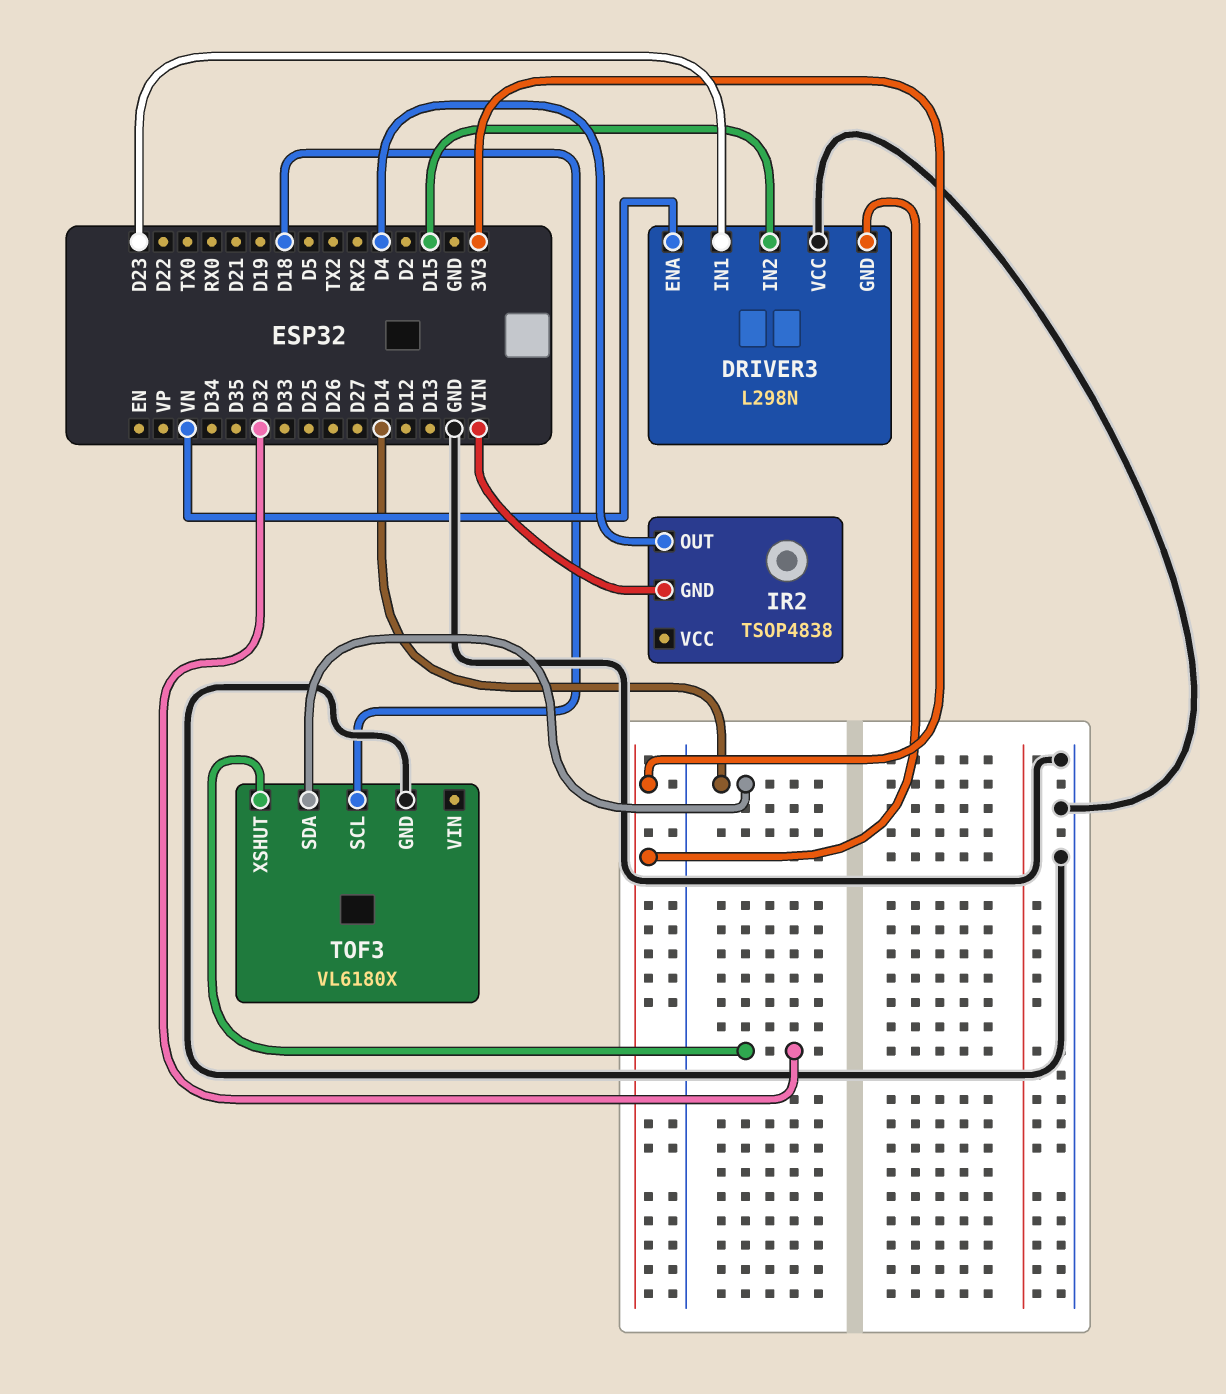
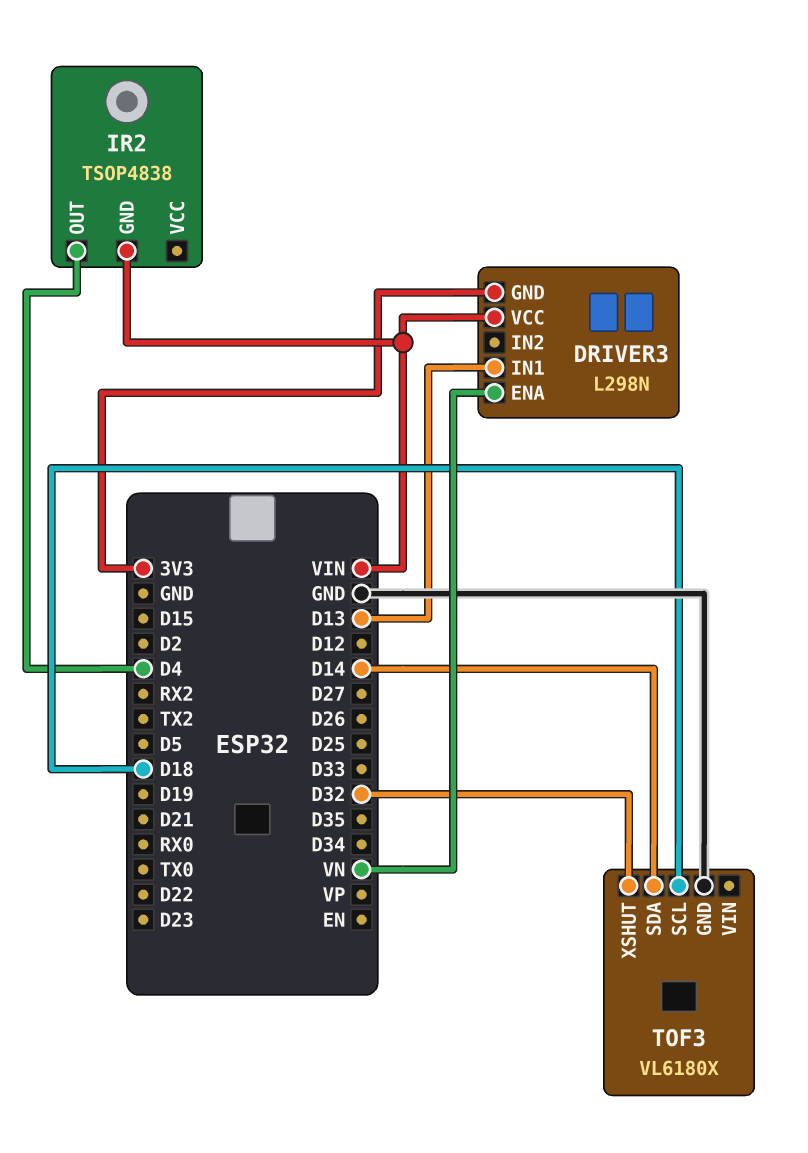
DRIVER3 pin IN1: D23 -> D13
DRIVER3 pin IN2: D15 -> none
DRIVER3 pin VCC: GND -> VIN

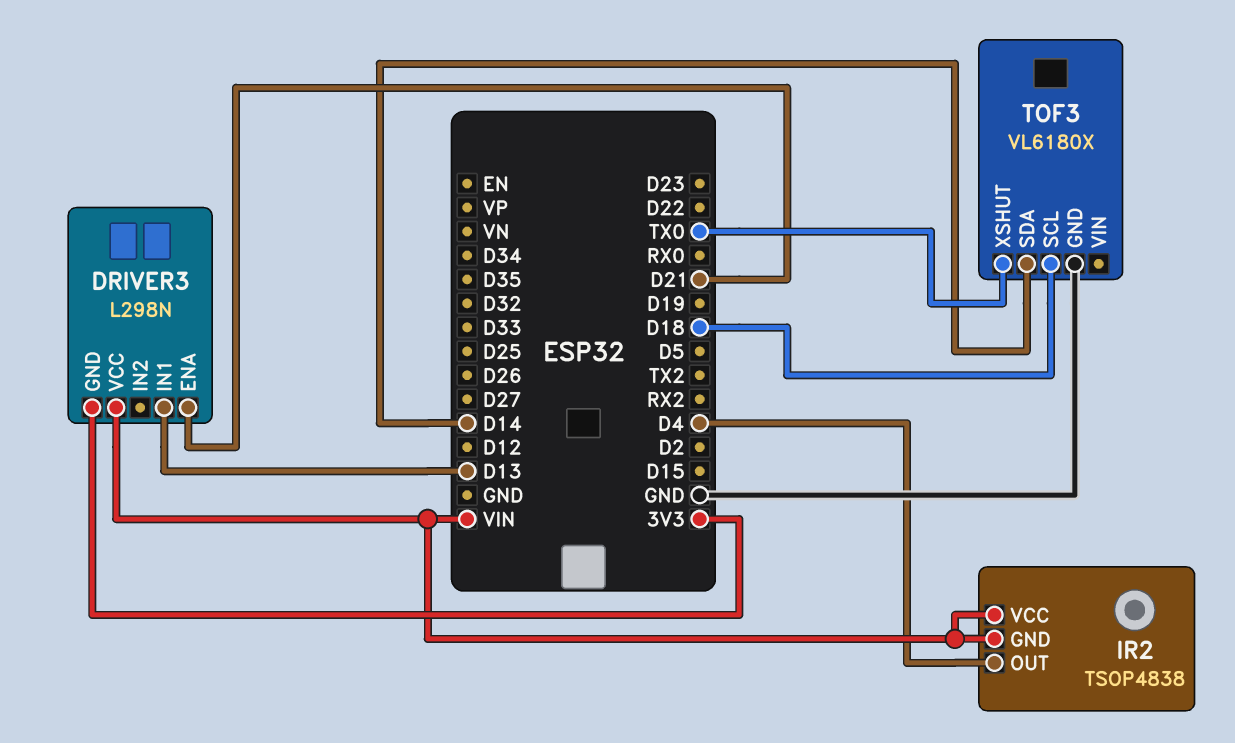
DRIVER3 pin ENA: VN -> D21
IR2 pin VCC: none -> VIN
TOF3 pin XSHUT: D32 -> TX0

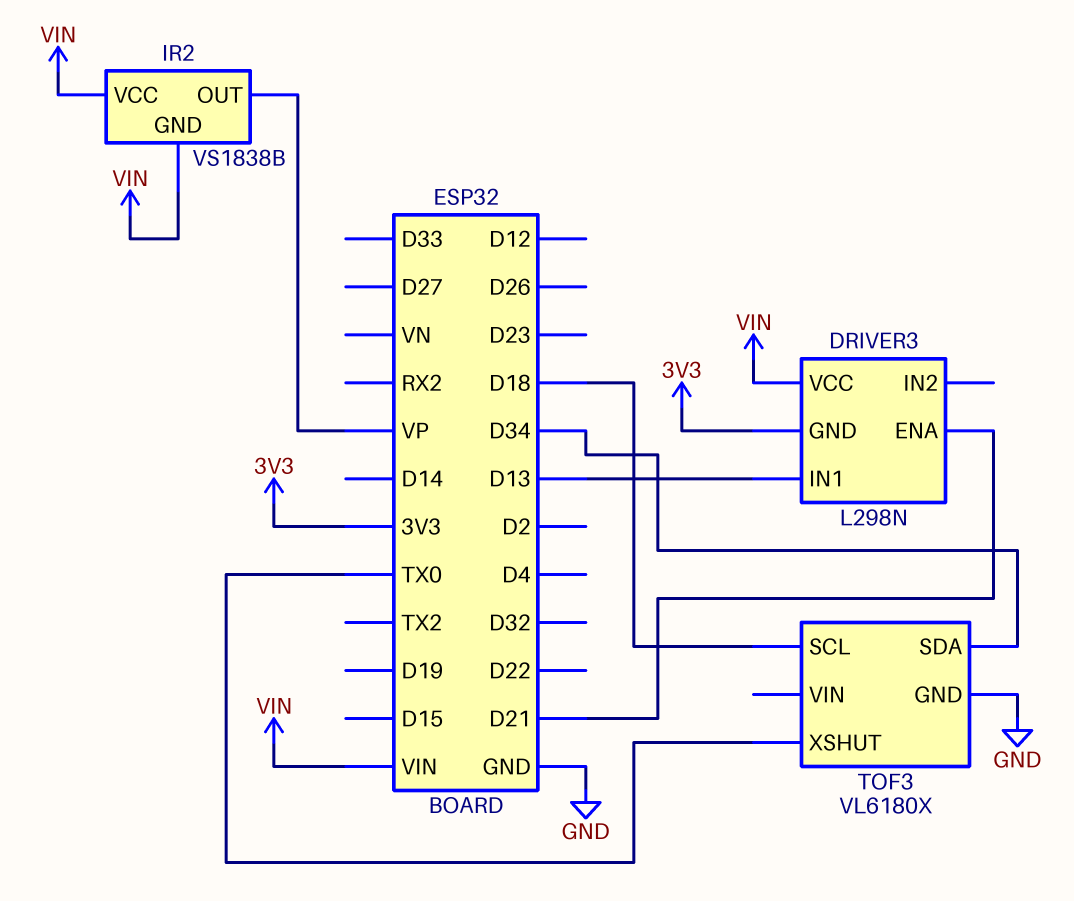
IR2: TSOP4838 -> VS1838B
IR2 pin OUT: D4 -> VP
TOF3 pin SDA: D14 -> D34

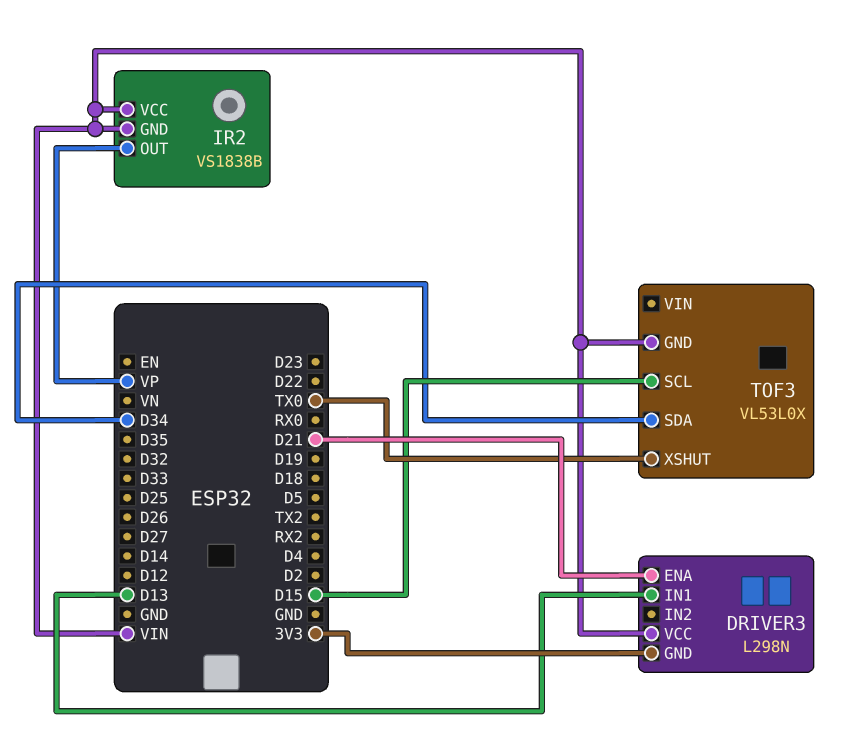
TOF3: VL6180X -> VL53L0X
TOF3 pin GND: GND -> VIN
TOF3 pin SCL: D18 -> D15

